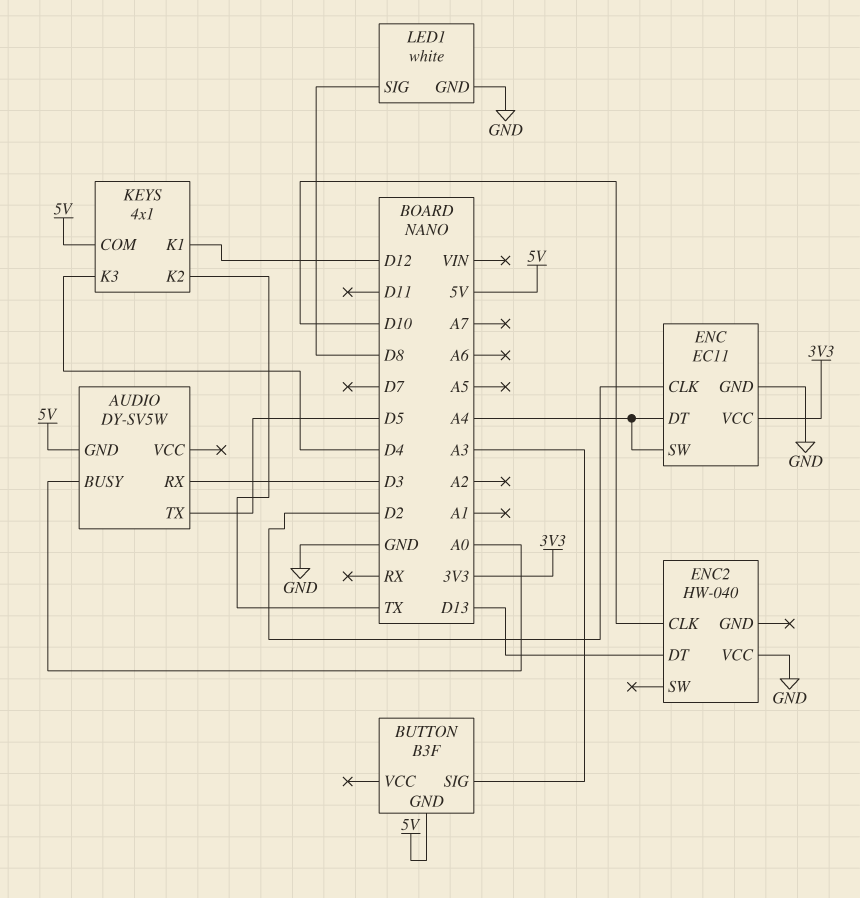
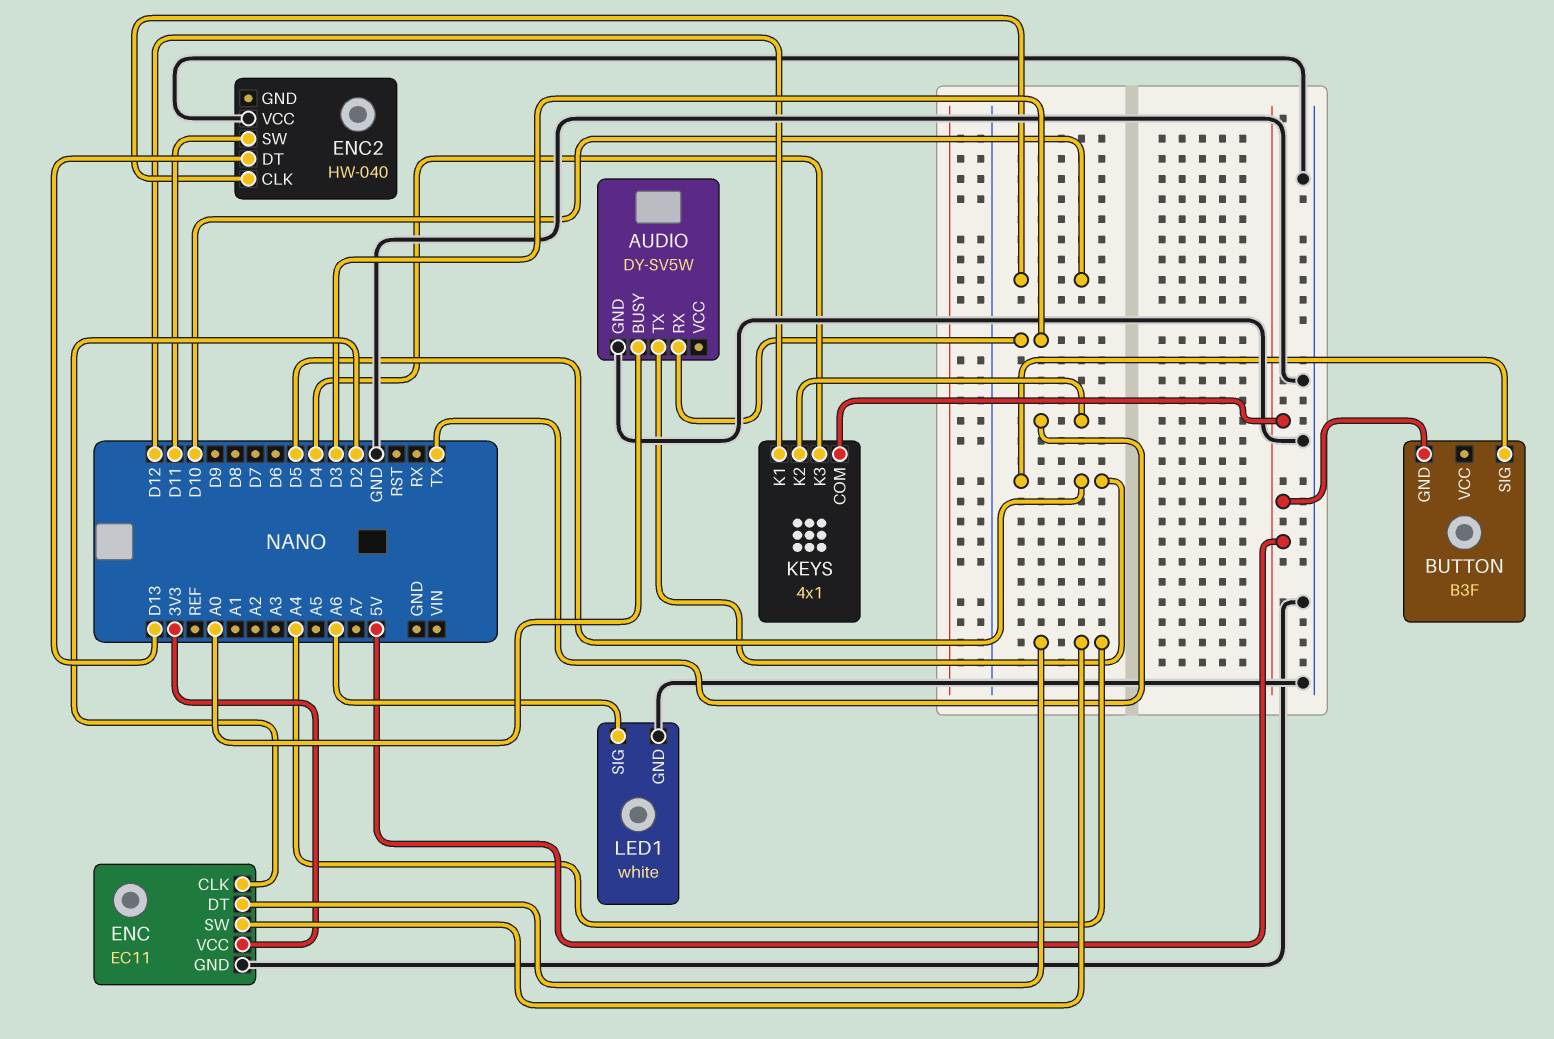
AUDIO pin GND: 5V -> GND
BUTTON pin SIG: A3 -> D5
ENC2 pin SW: none -> D11
LED1 pin SIG: D8 -> A6

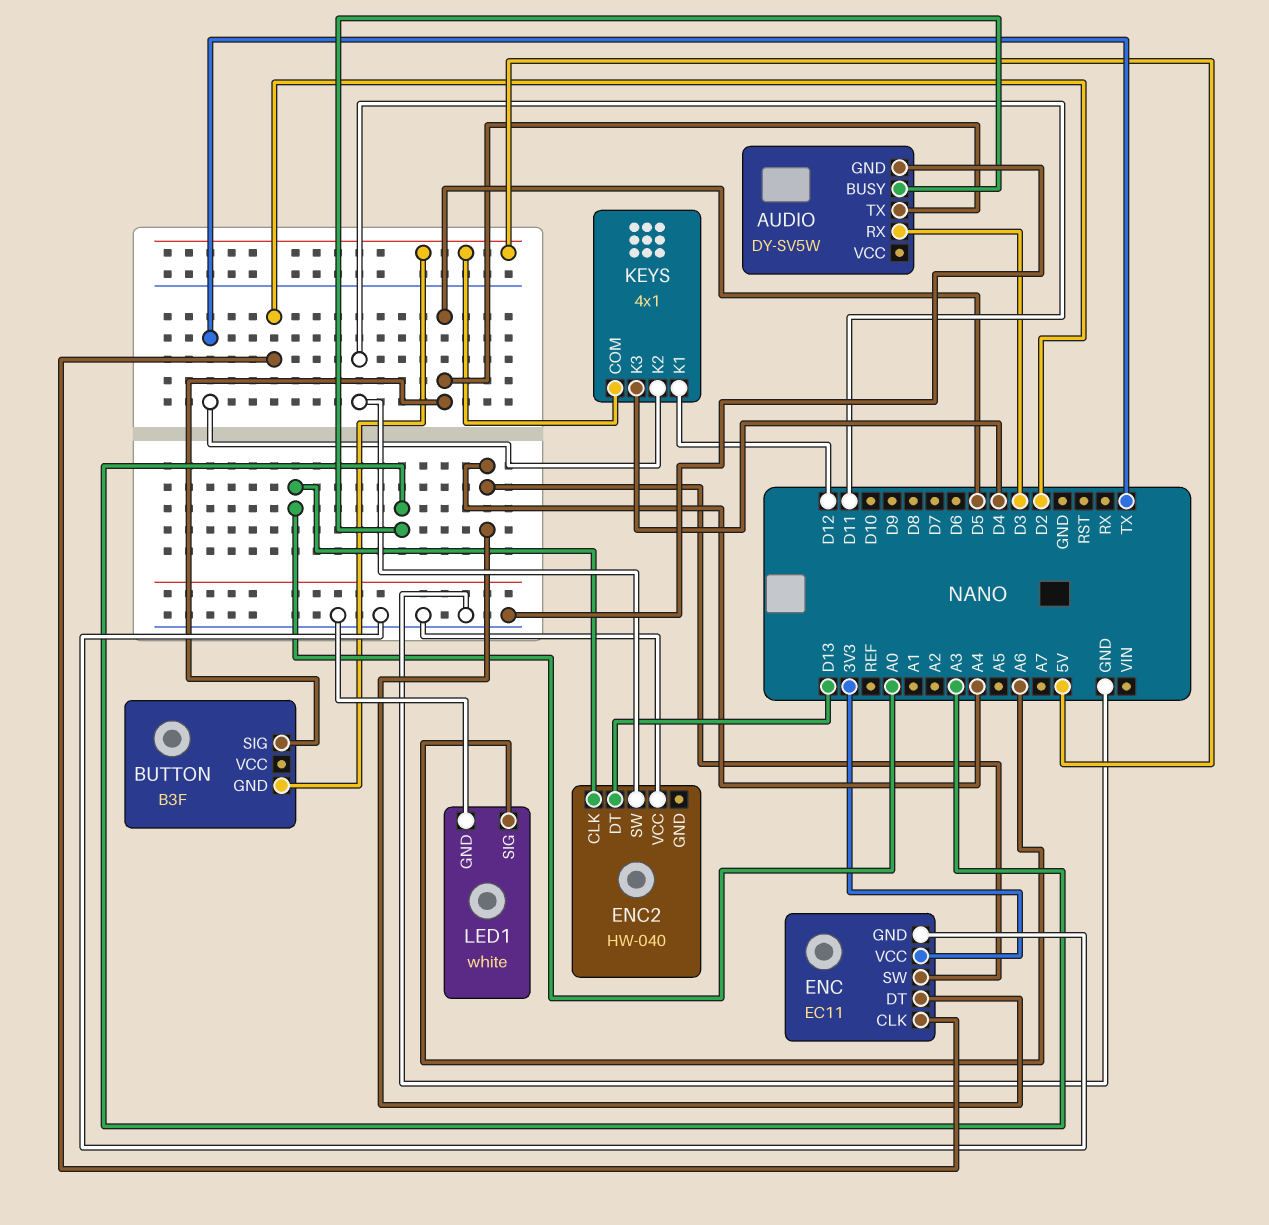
AUDIO pin BUSY: A0 -> A3
ENC2 pin CLK: D10 -> A0

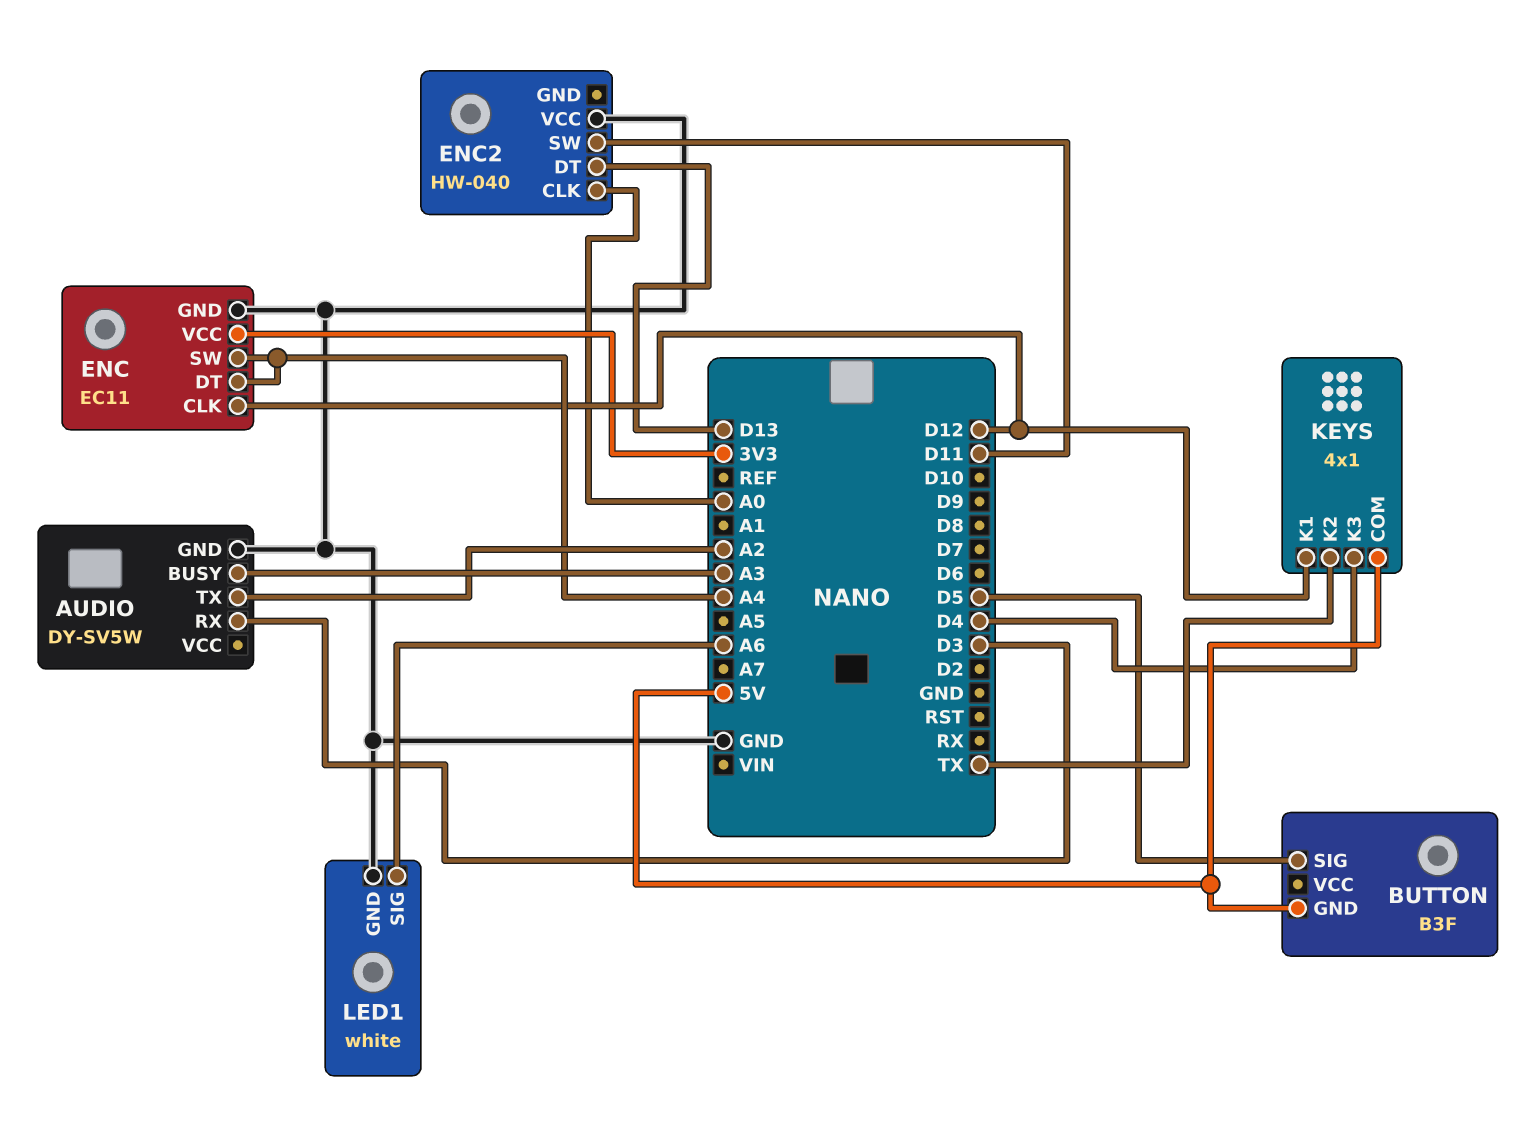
AUDIO pin TX: D5 -> A2
ENC pin CLK: D2 -> D12

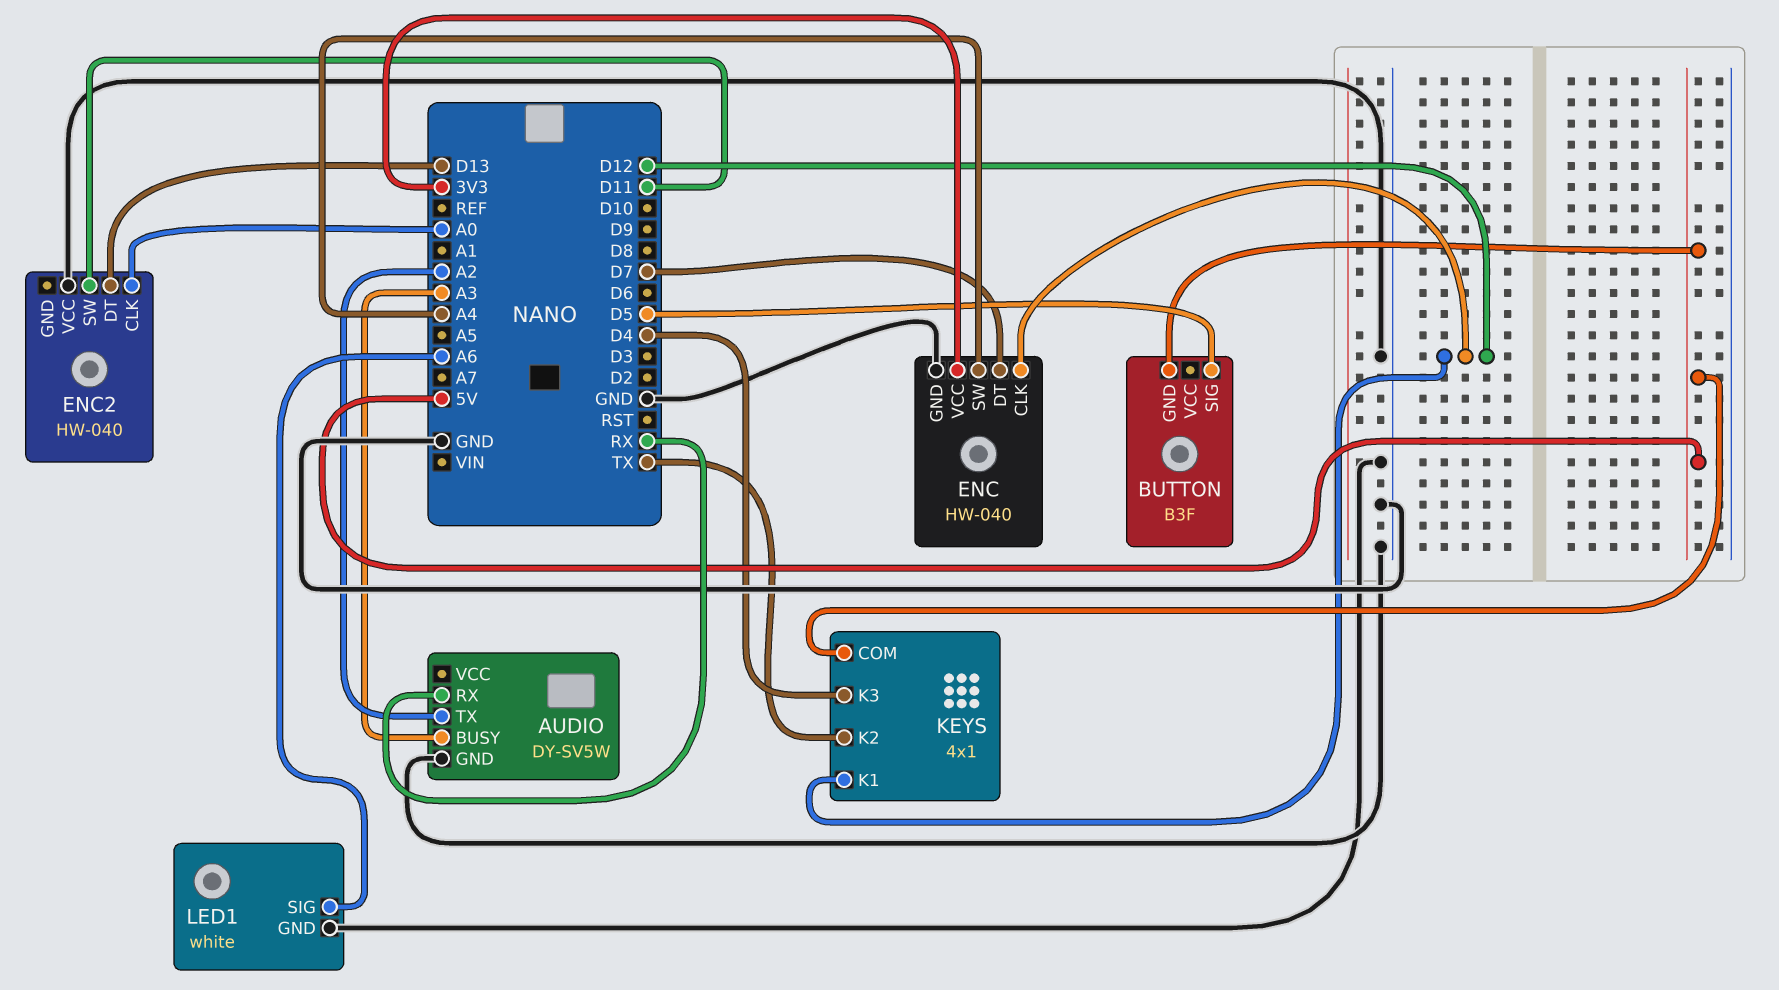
AUDIO pin RX: D3 -> RX
ENC: EC11 -> HW-040
ENC pin DT: A4 -> D7

